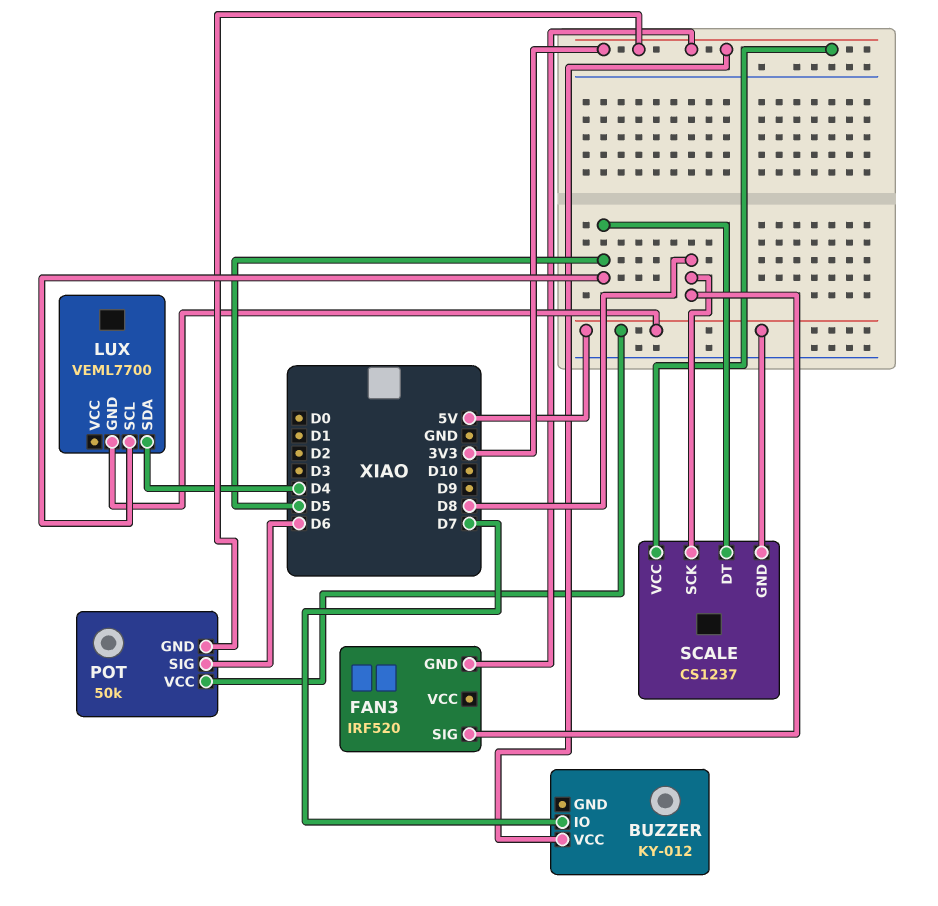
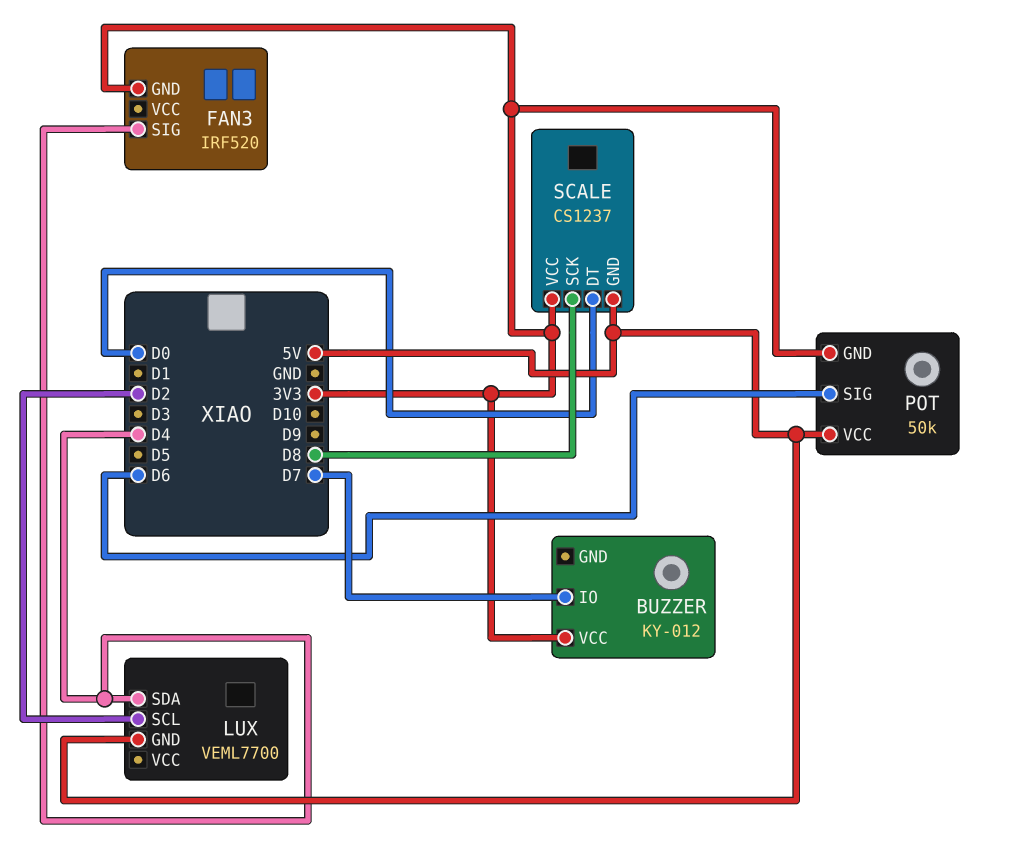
FAN3 pin SIG: D8 -> D4
LUX pin SCL: D5 -> D2
SCALE pin DT: D5 -> D0

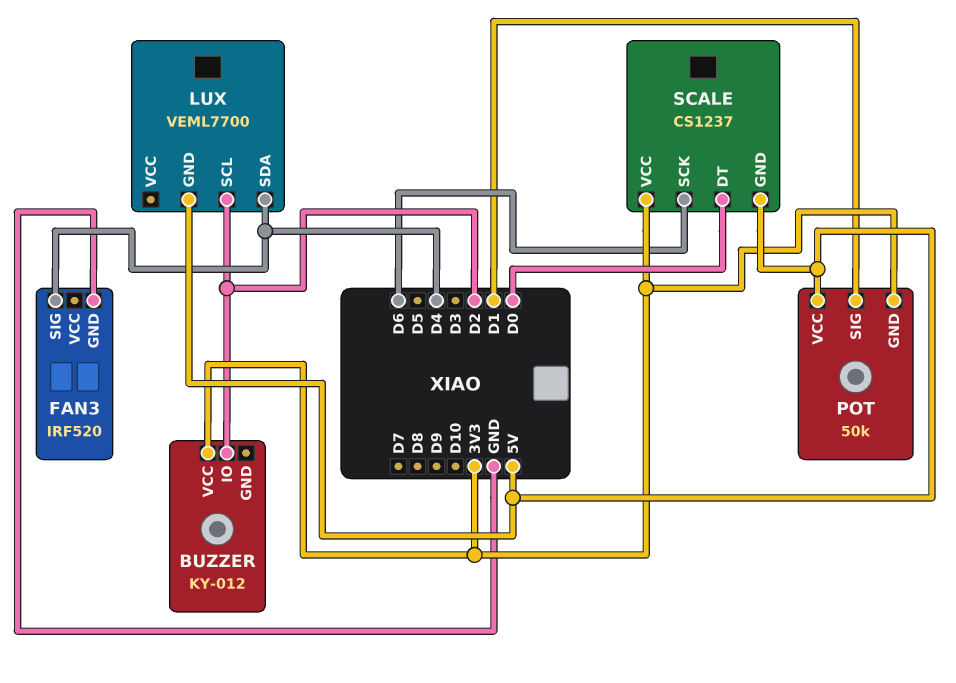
BUZZER pin IO: D7 -> D2
FAN3 pin GND: 3V3 -> GND
POT pin SIG: D6 -> D1
SCALE pin SCK: D8 -> D6

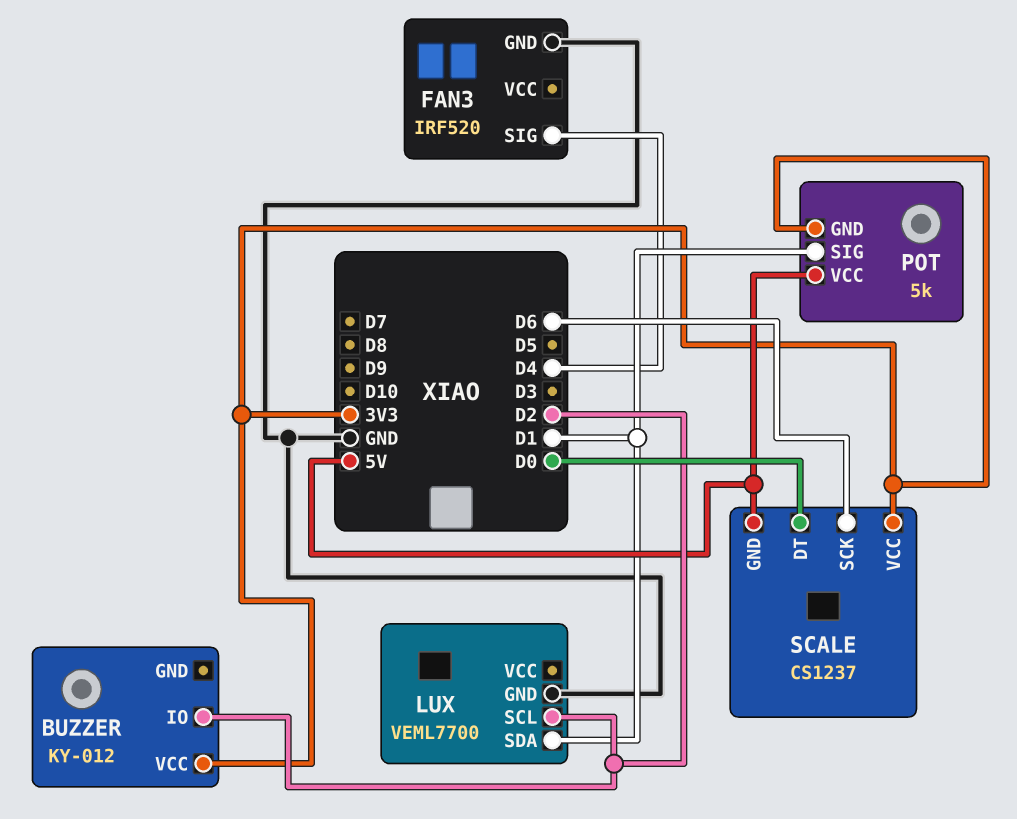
LUX pin GND: 5V -> GND
LUX pin SDA: D4 -> D1
POT: 50k -> 5k

